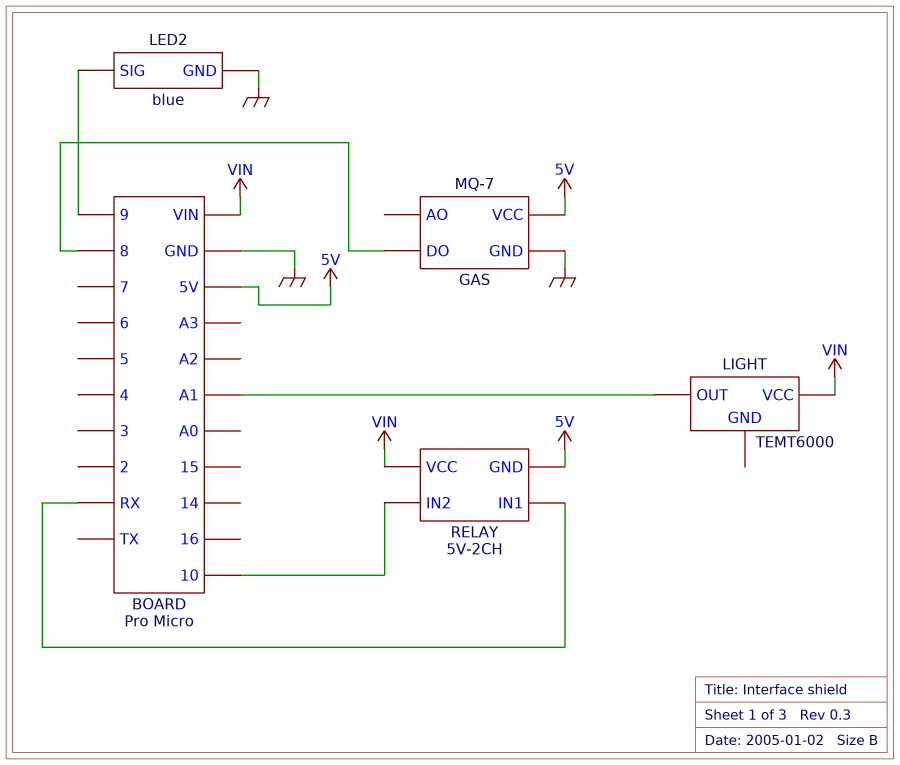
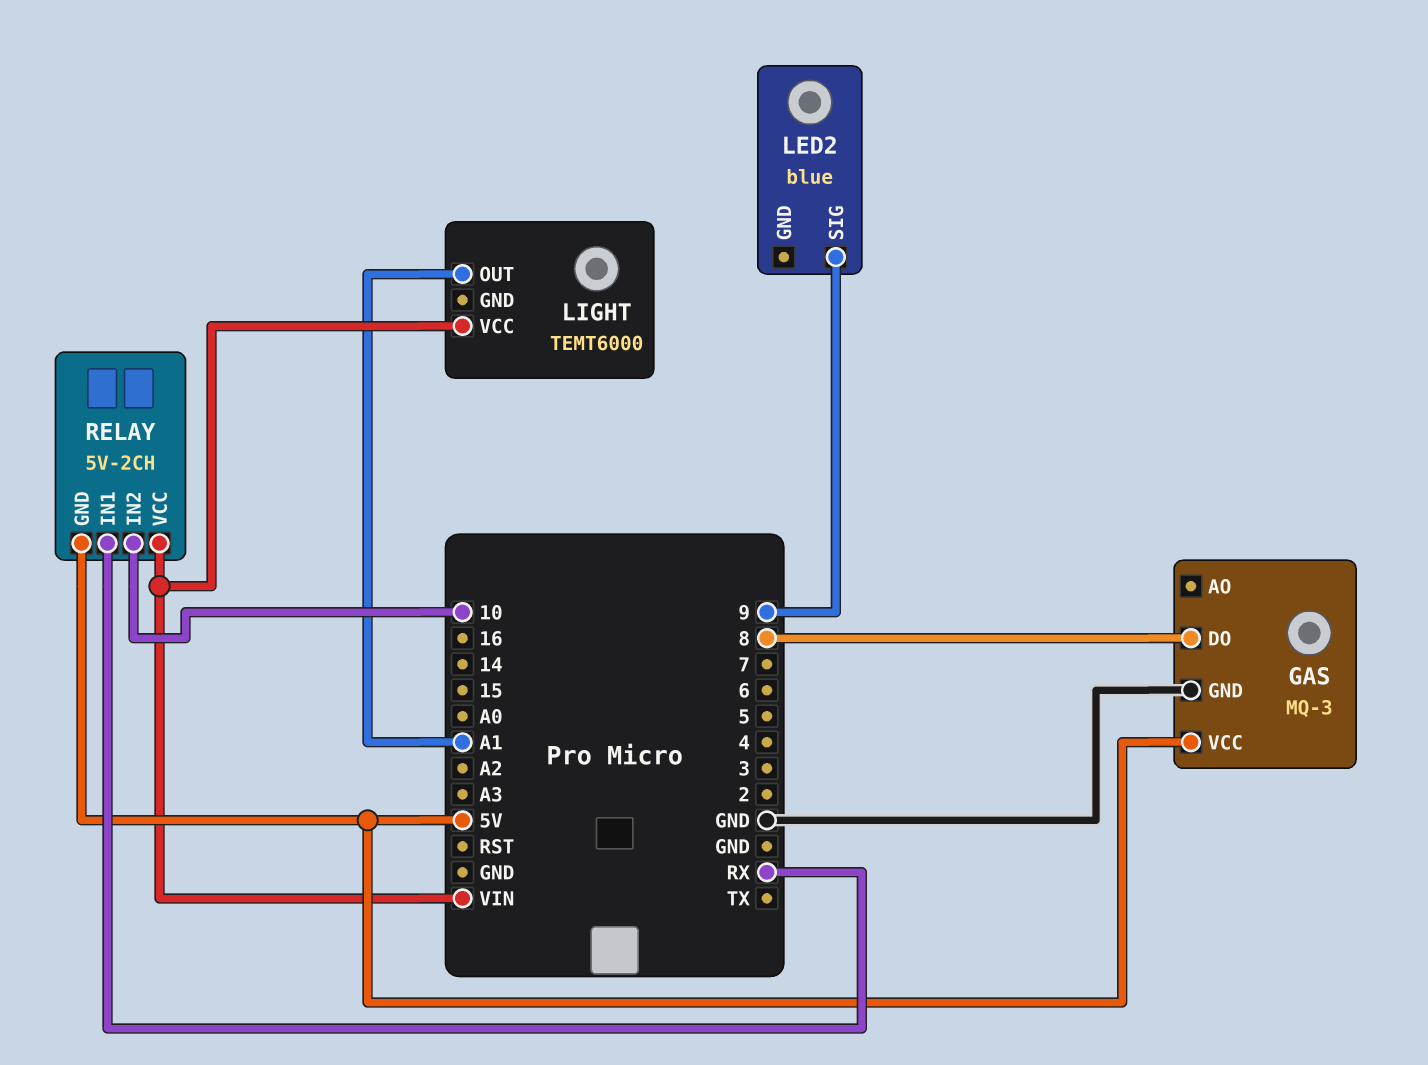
GAS: MQ-7 -> MQ-3
LED2 pin GND: GND -> none

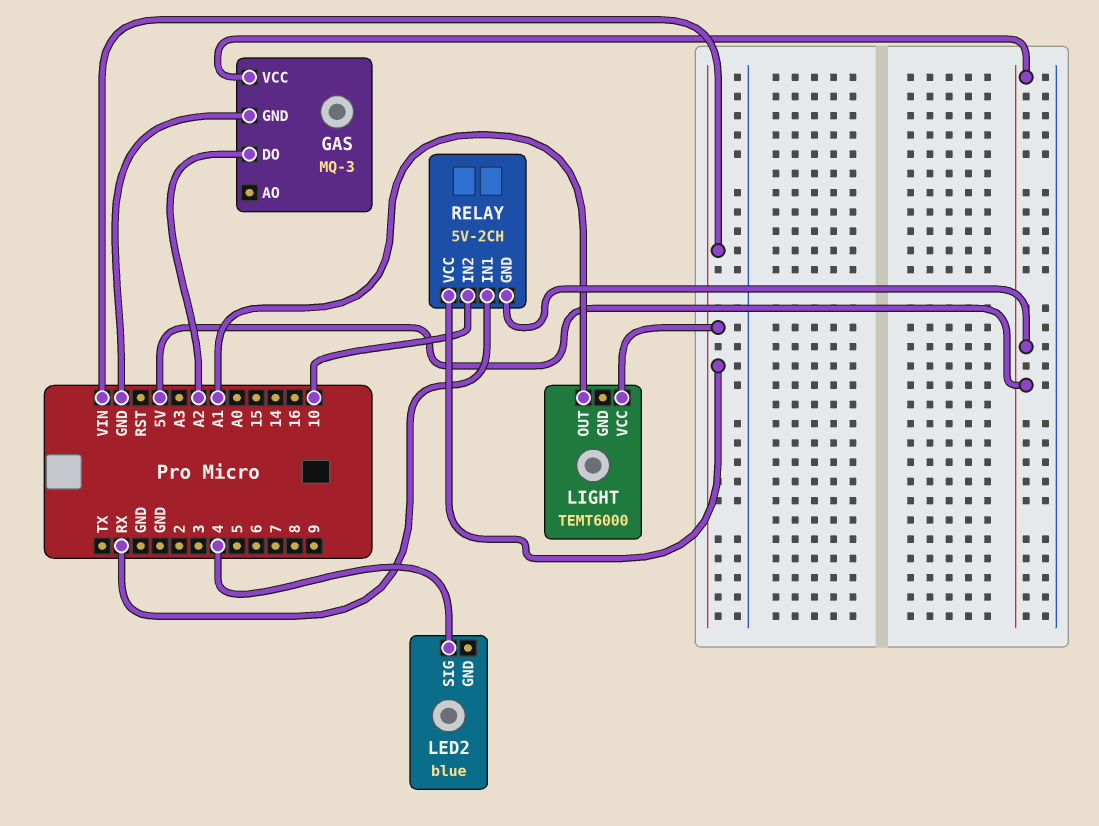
GAS pin DO: 8 -> A2
LED2 pin SIG: 9 -> 4

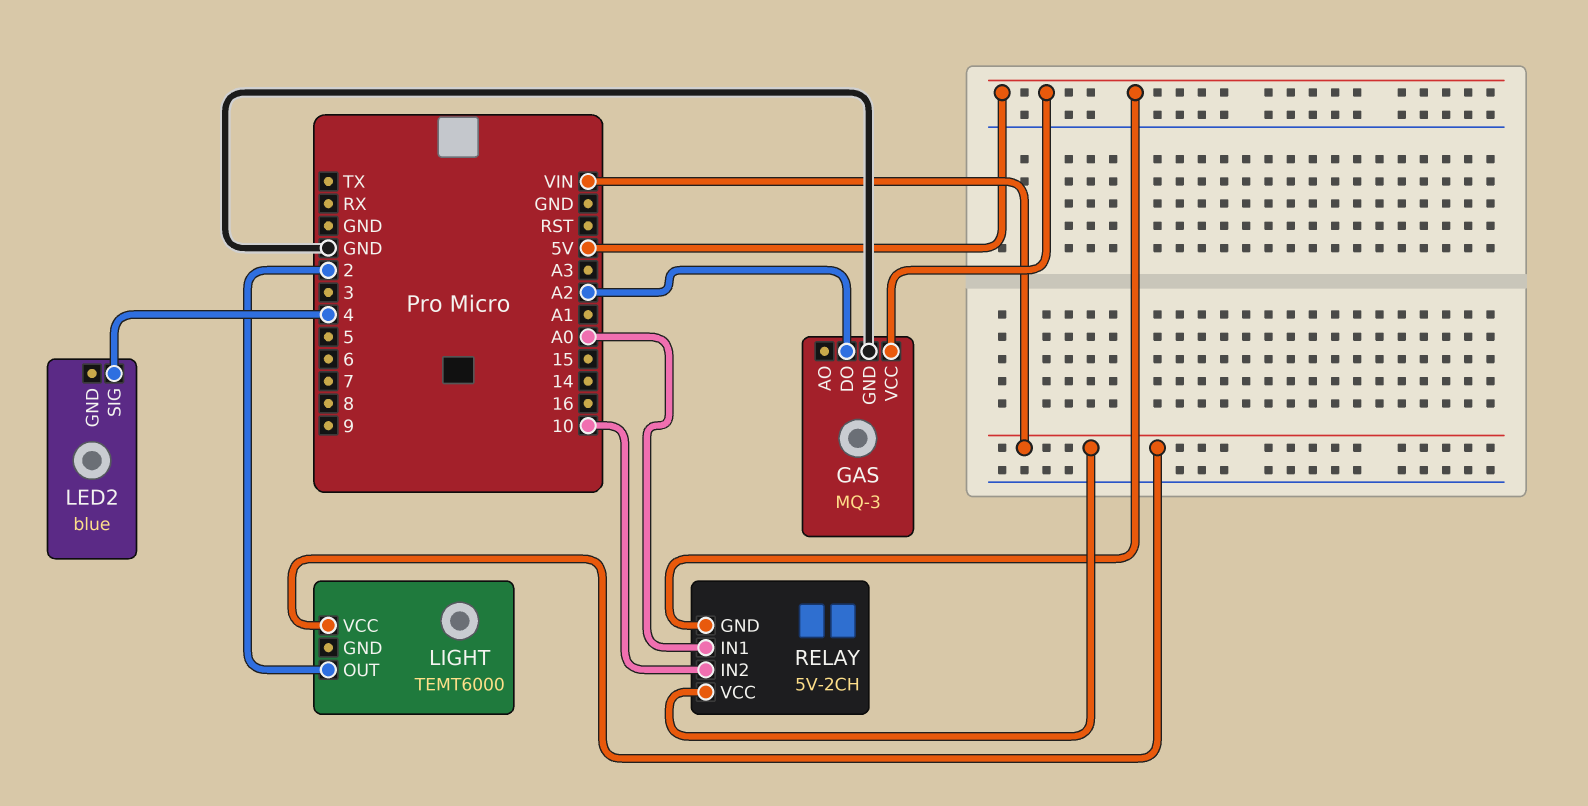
LIGHT pin OUT: A1 -> 2
RELAY pin IN1: RX -> A0

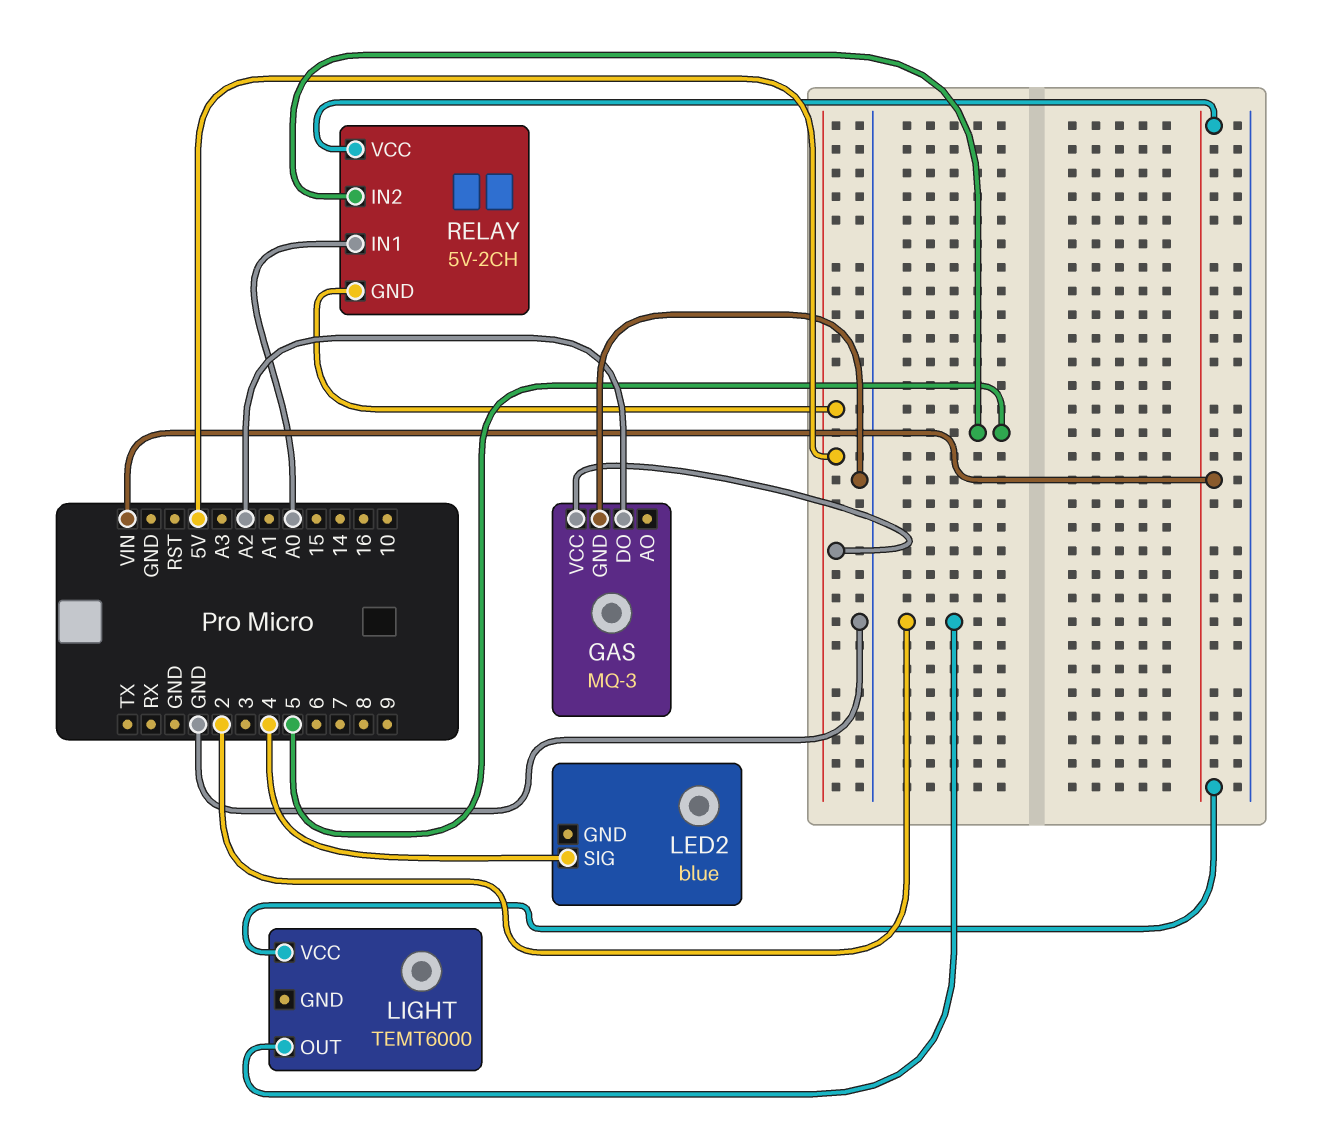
RELAY pin IN2: 10 -> 5

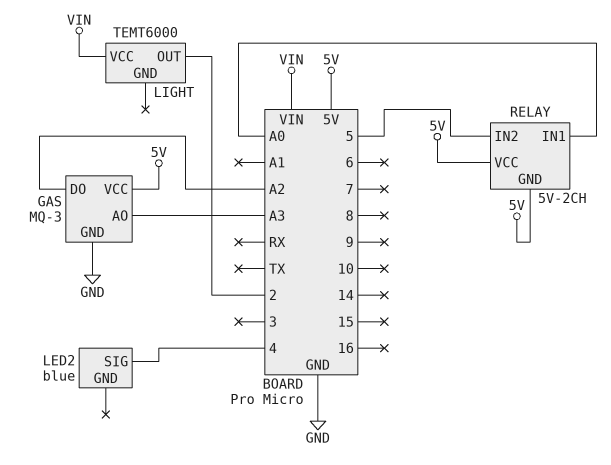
GAS pin AO: none -> A3
RELAY pin VCC: VIN -> 5V

